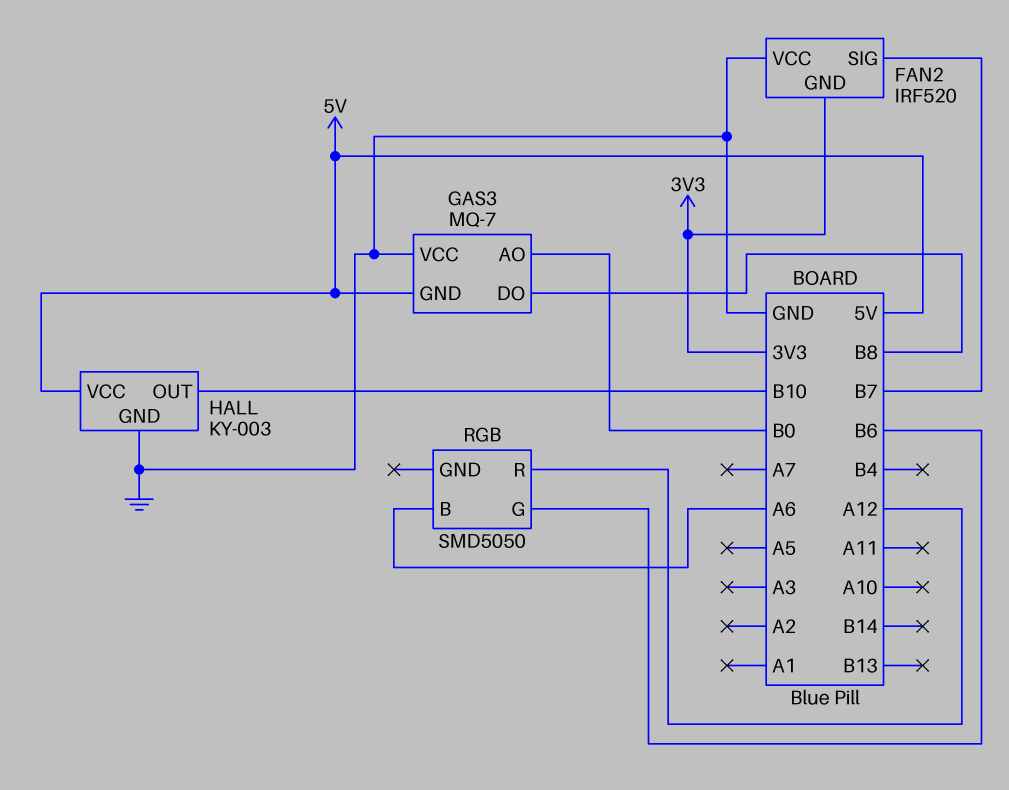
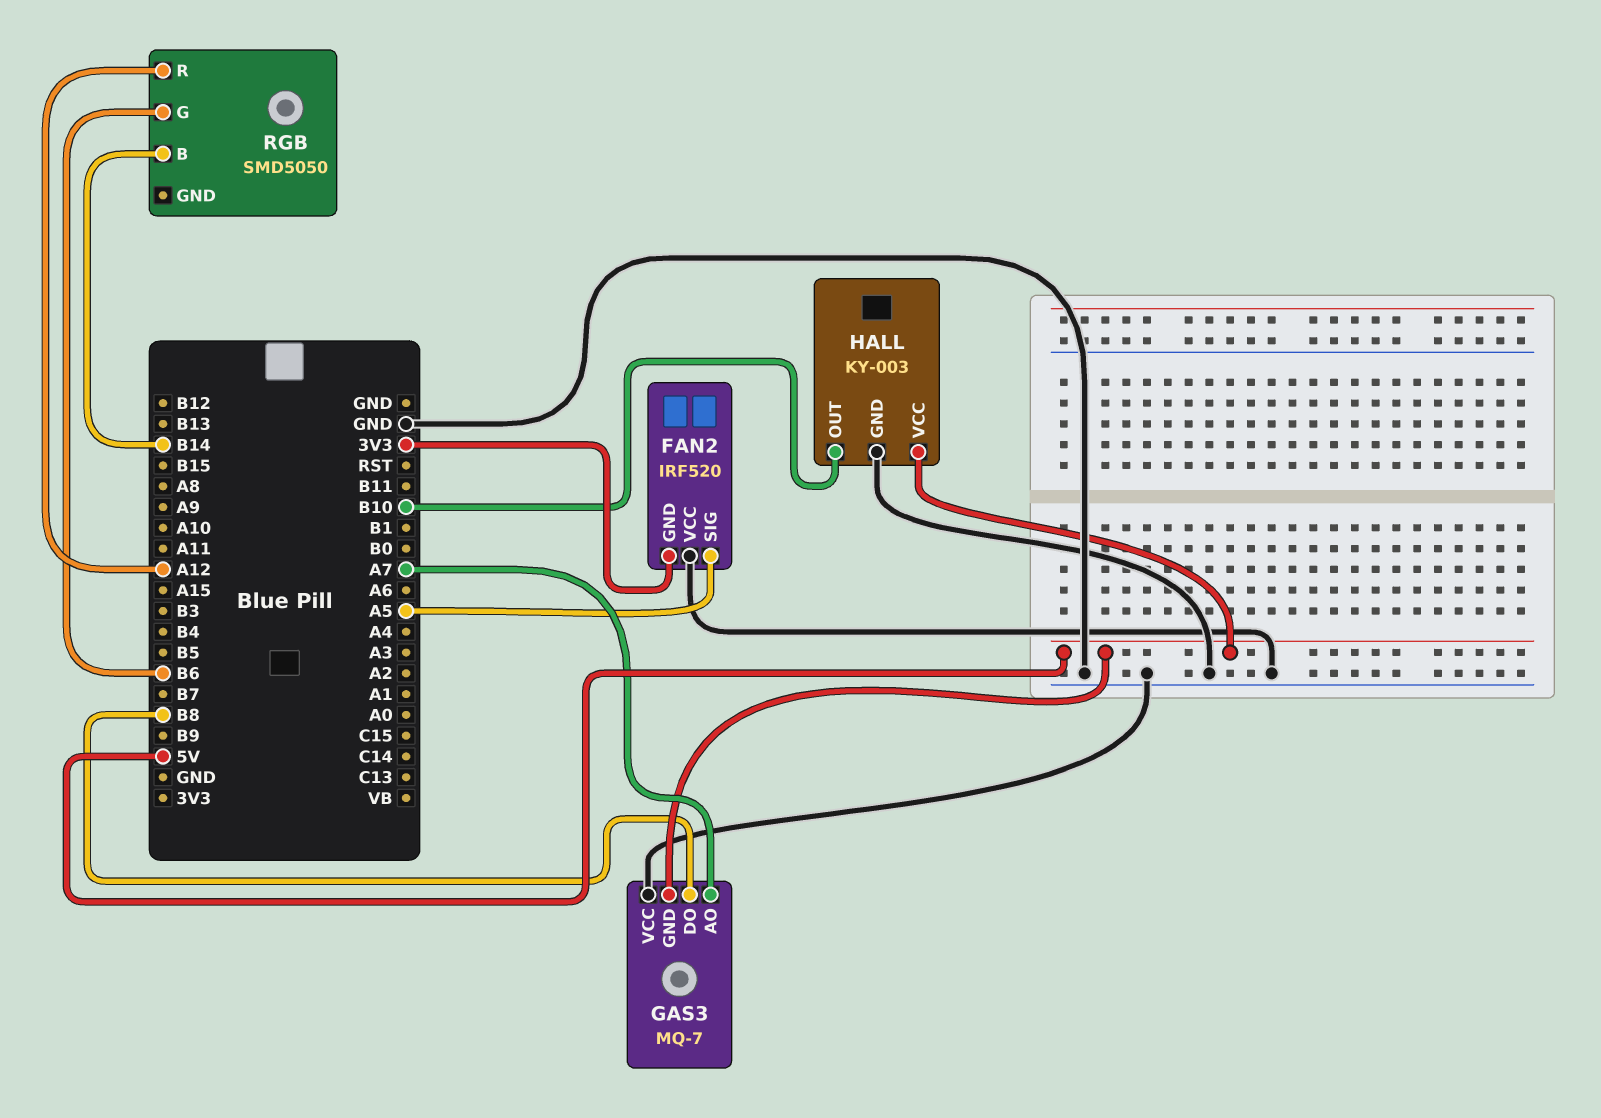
FAN2 pin SIG: B7 -> A5
GAS3 pin AO: B0 -> A7
RGB pin B: A6 -> B14

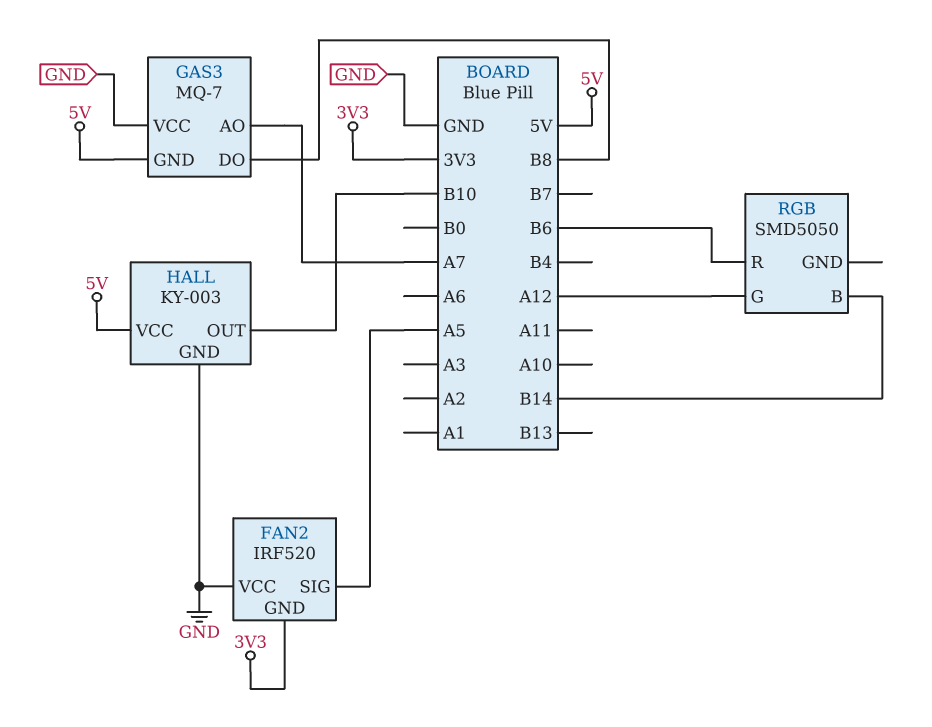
RGB pin G: B6 -> A12
RGB pin R: A12 -> B6

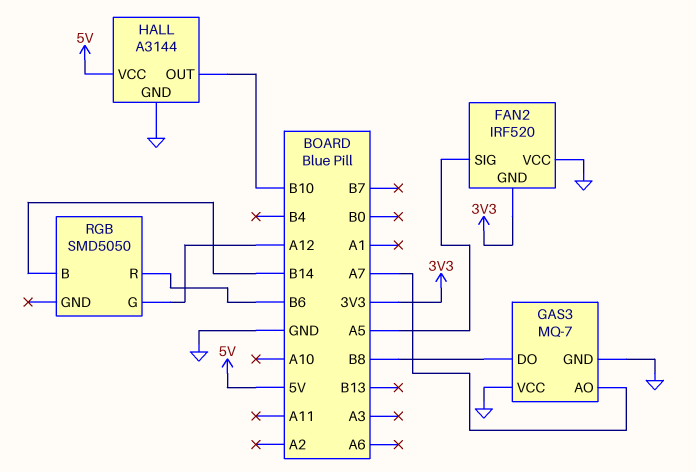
GAS3 pin GND: 5V -> GND
HALL: KY-003 -> A3144

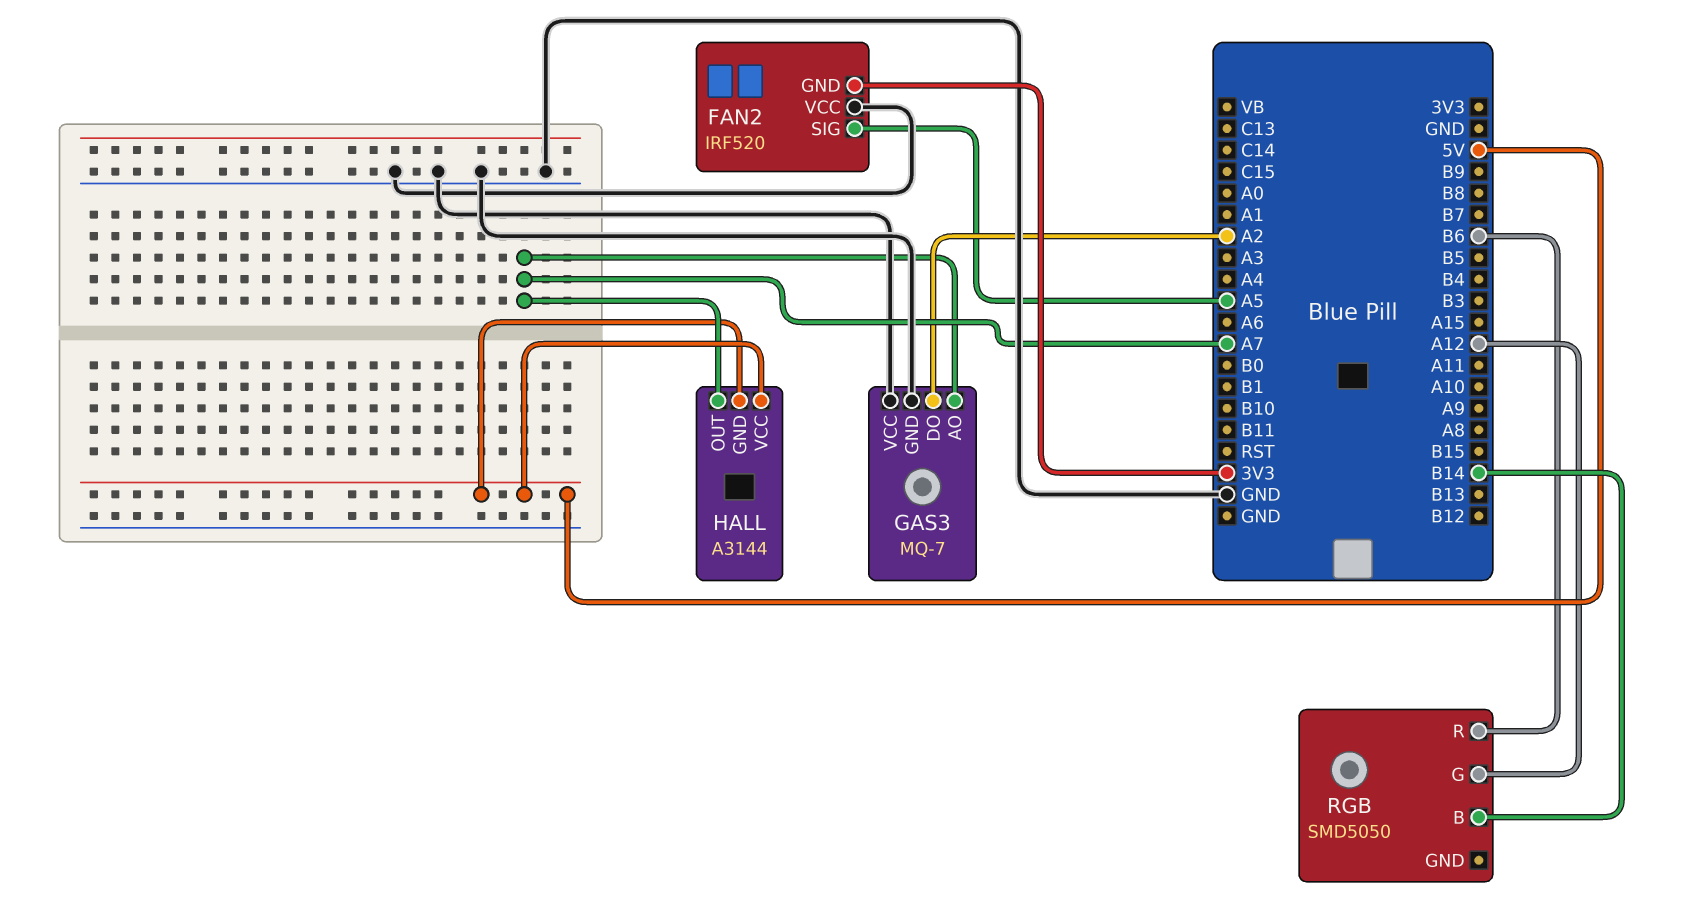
GAS3 pin DO: B8 -> A2
HALL pin GND: GND -> 5V
HALL pin OUT: B10 -> A7

